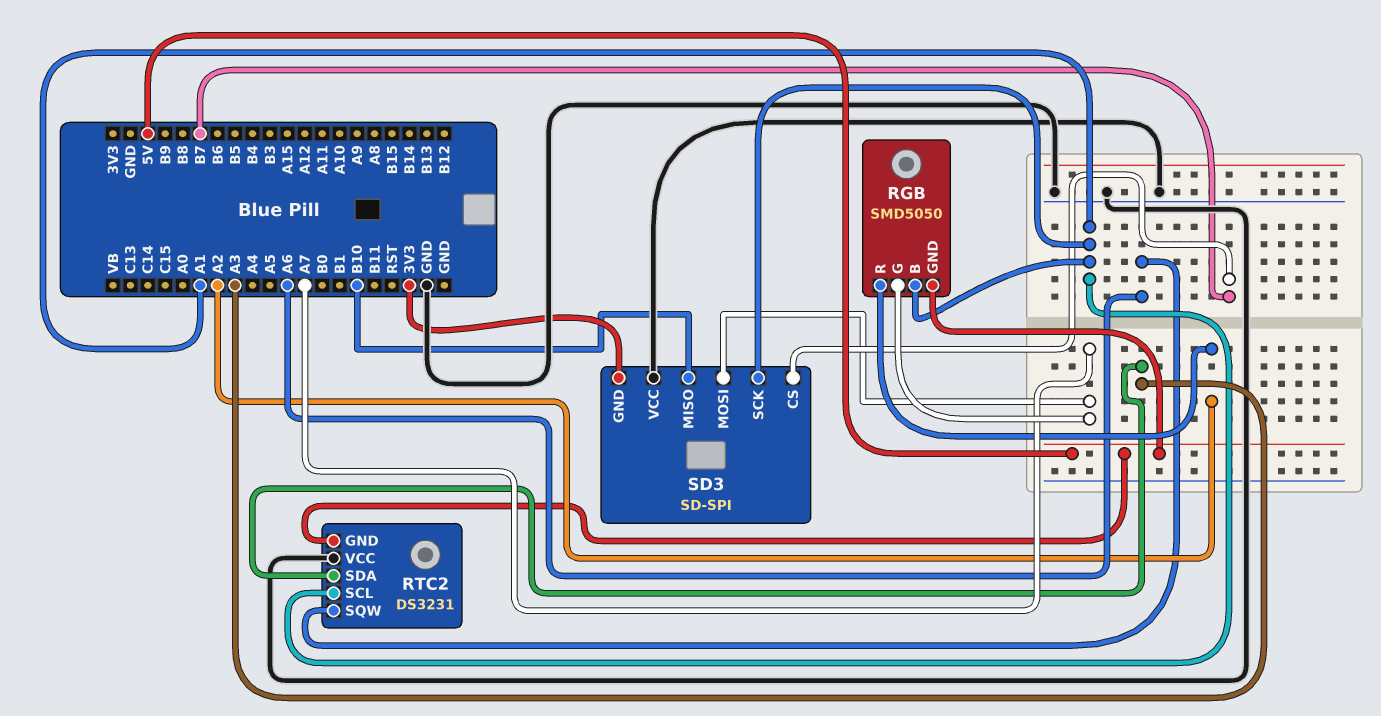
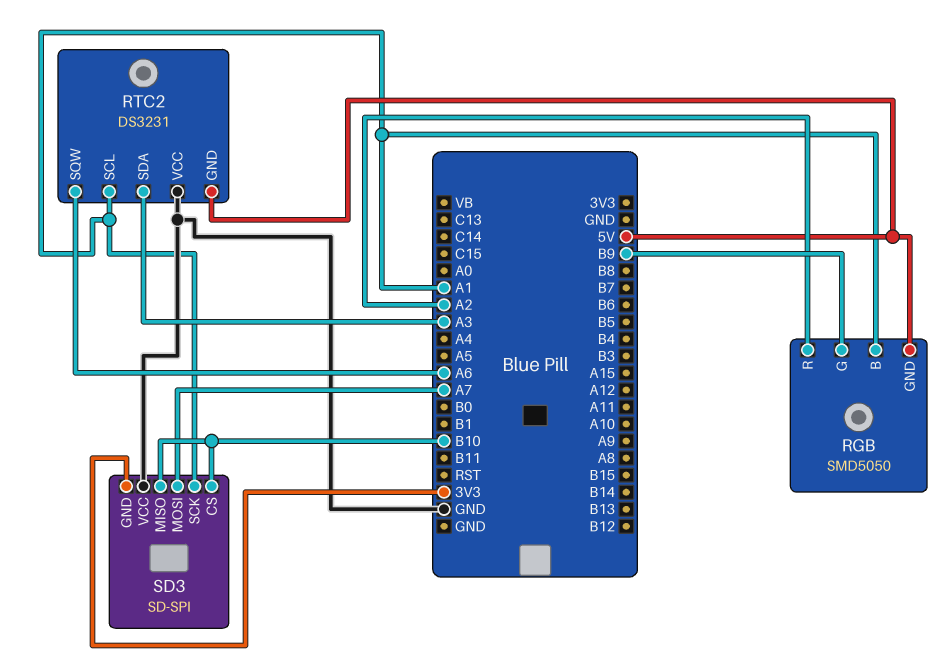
RGB pin G: A7 -> B9
SD3 pin CS: B7 -> B10

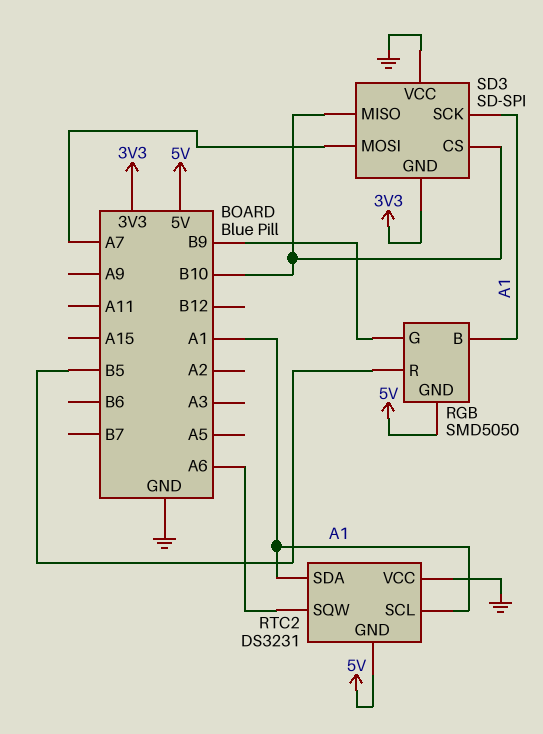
RGB pin R: A2 -> B5
RTC2 pin SDA: A3 -> A1

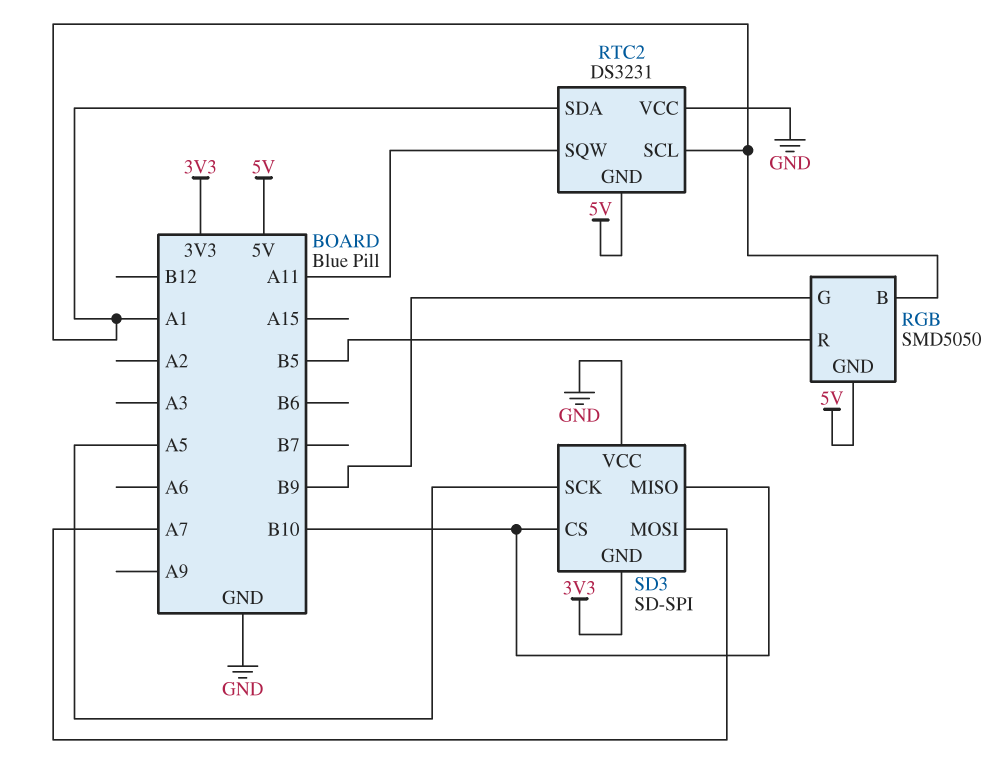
RTC2 pin SQW: A6 -> A11
SD3 pin SCK: A1 -> A5

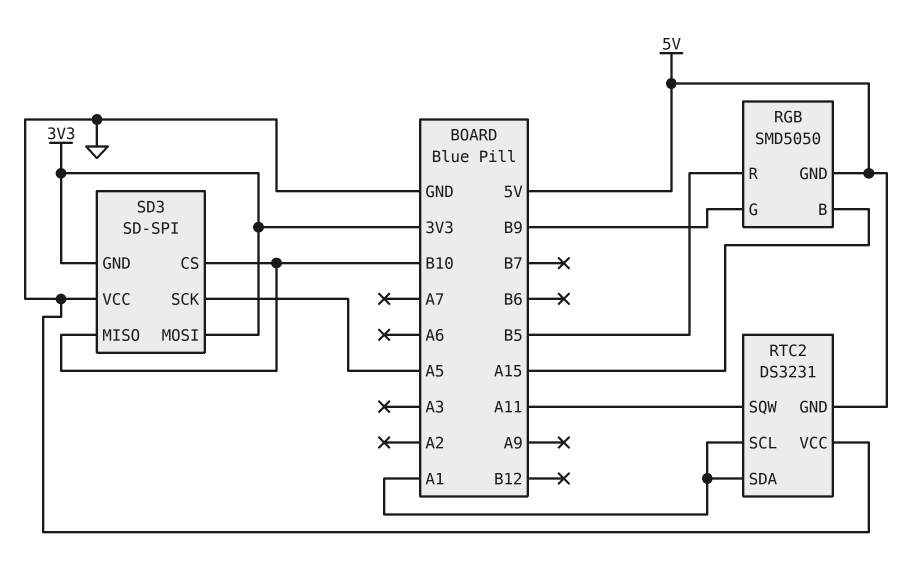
RGB pin B: A1 -> A15
SD3 pin MOSI: A7 -> 3V3

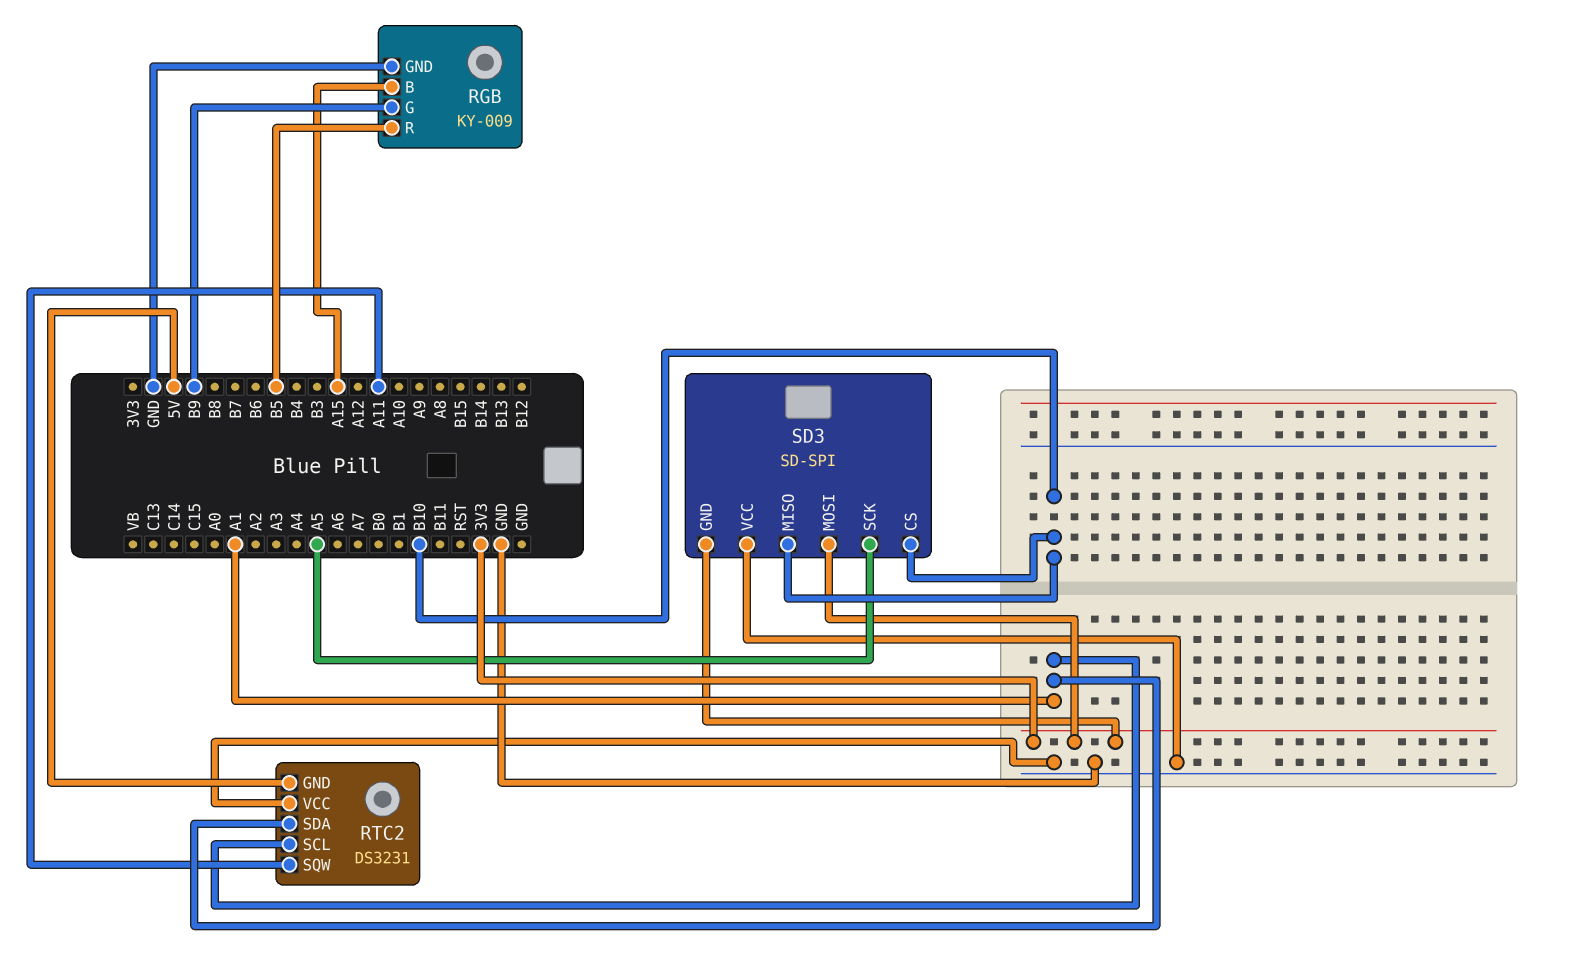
RGB: SMD5050 -> KY-009
RGB pin GND: 5V -> GND

